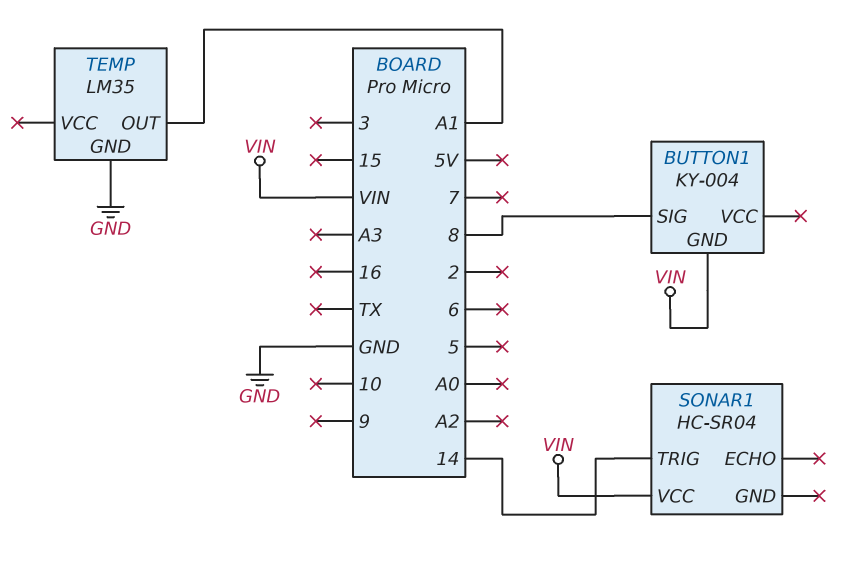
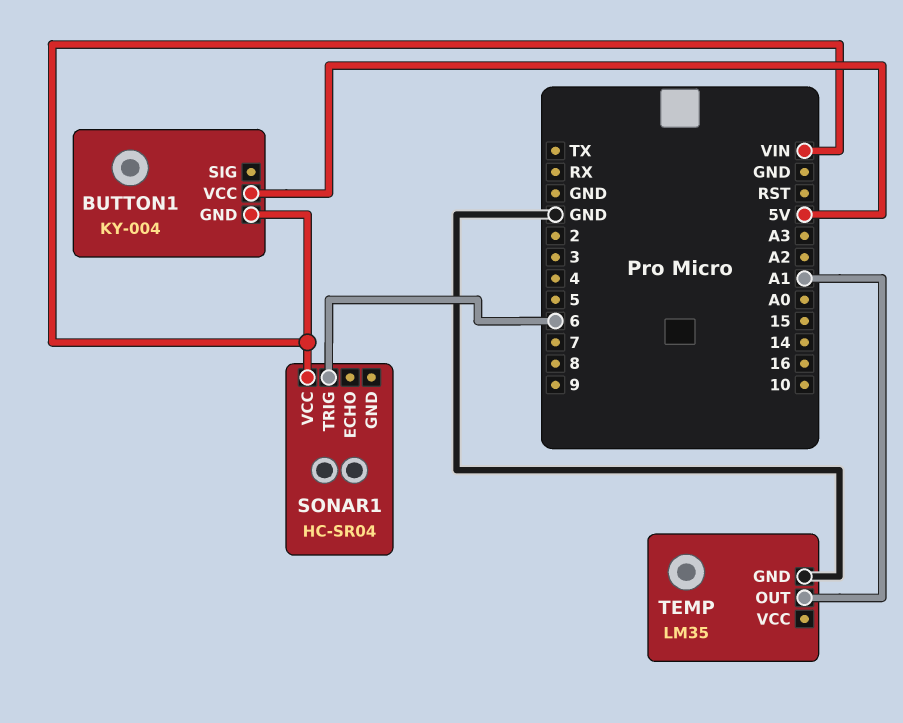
BUTTON1 pin SIG: 8 -> none
BUTTON1 pin VCC: none -> 5V
SONAR1 pin TRIG: 14 -> 6

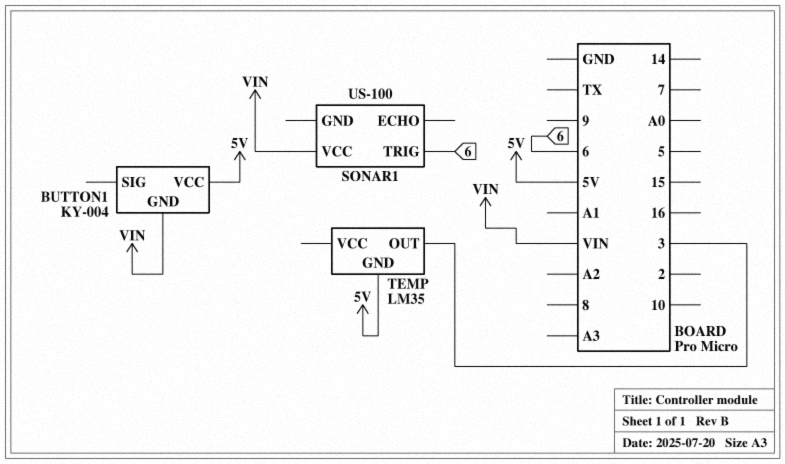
SONAR1: HC-SR04 -> US-100
TEMP pin GND: GND -> 5V
TEMP pin OUT: A1 -> 3

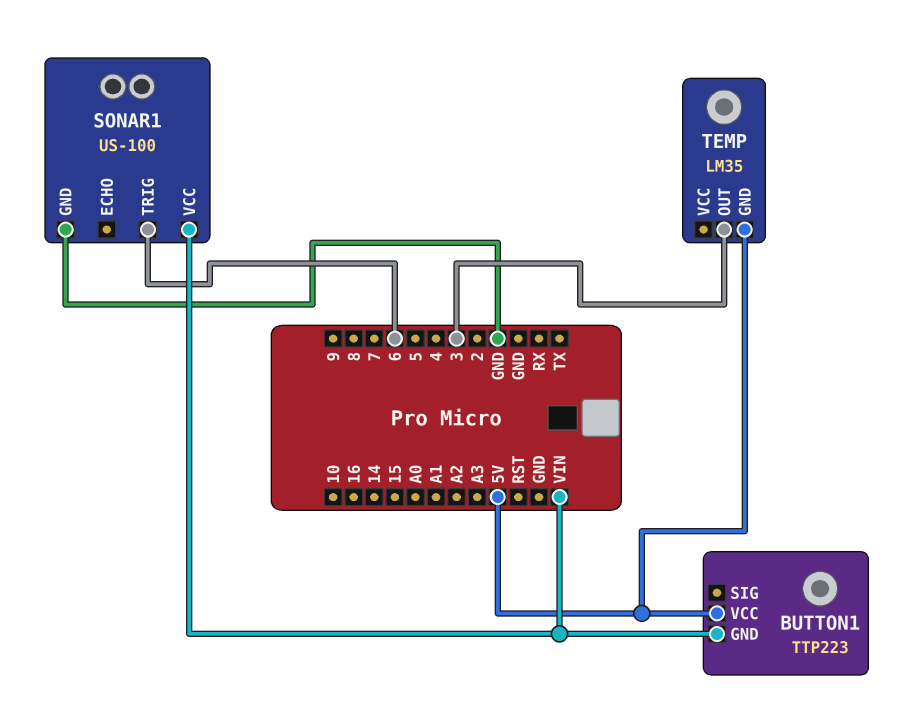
BUTTON1: KY-004 -> TTP223
SONAR1 pin GND: none -> GND

